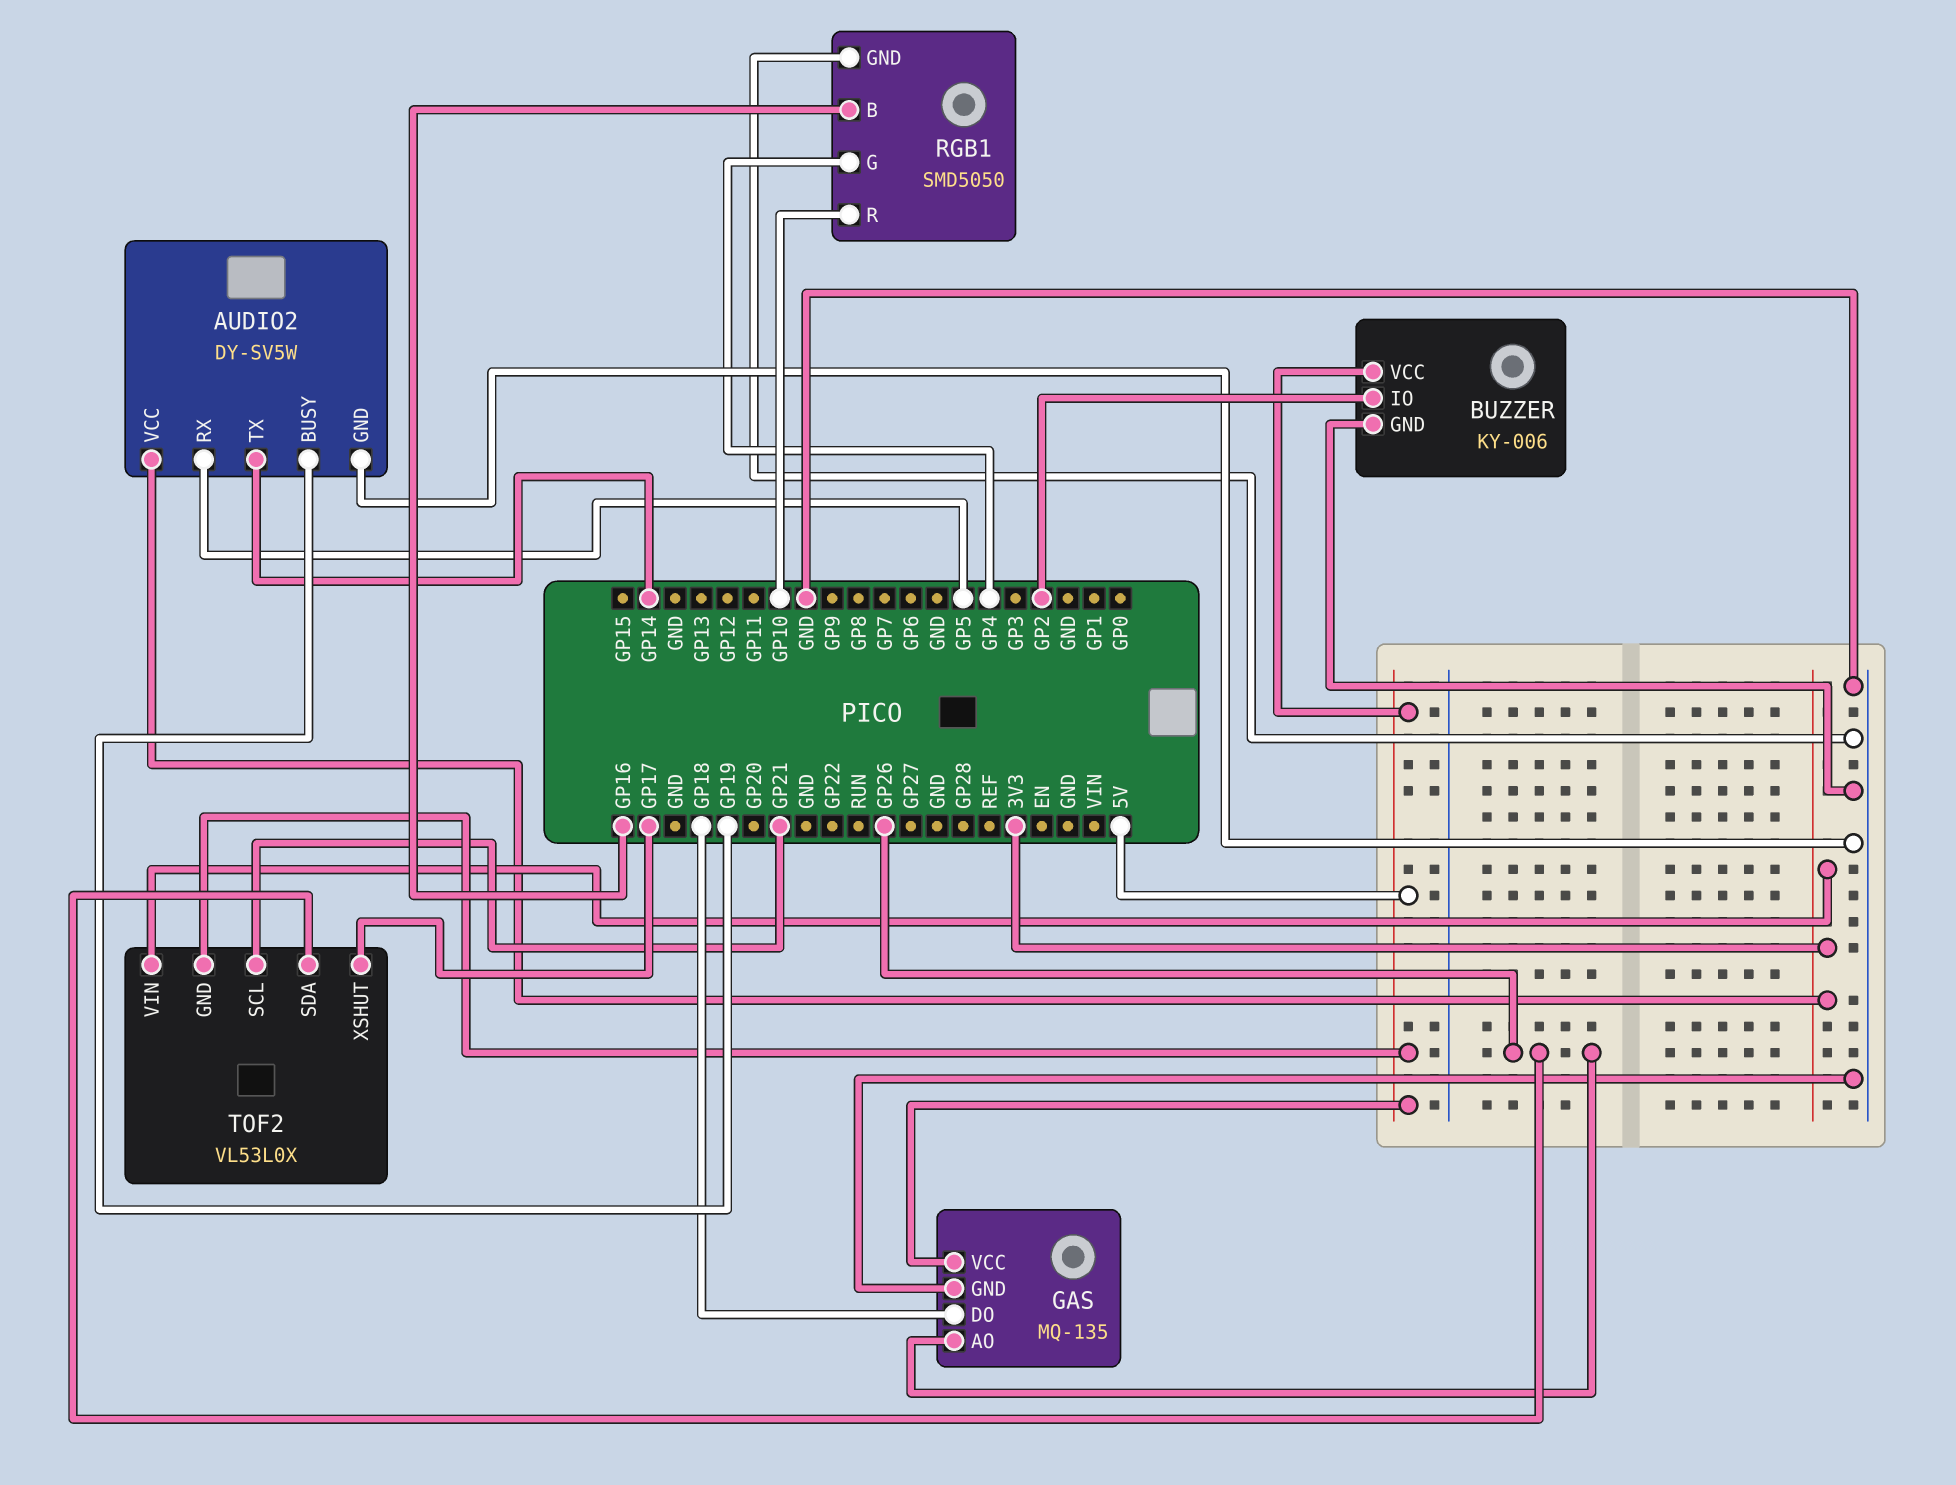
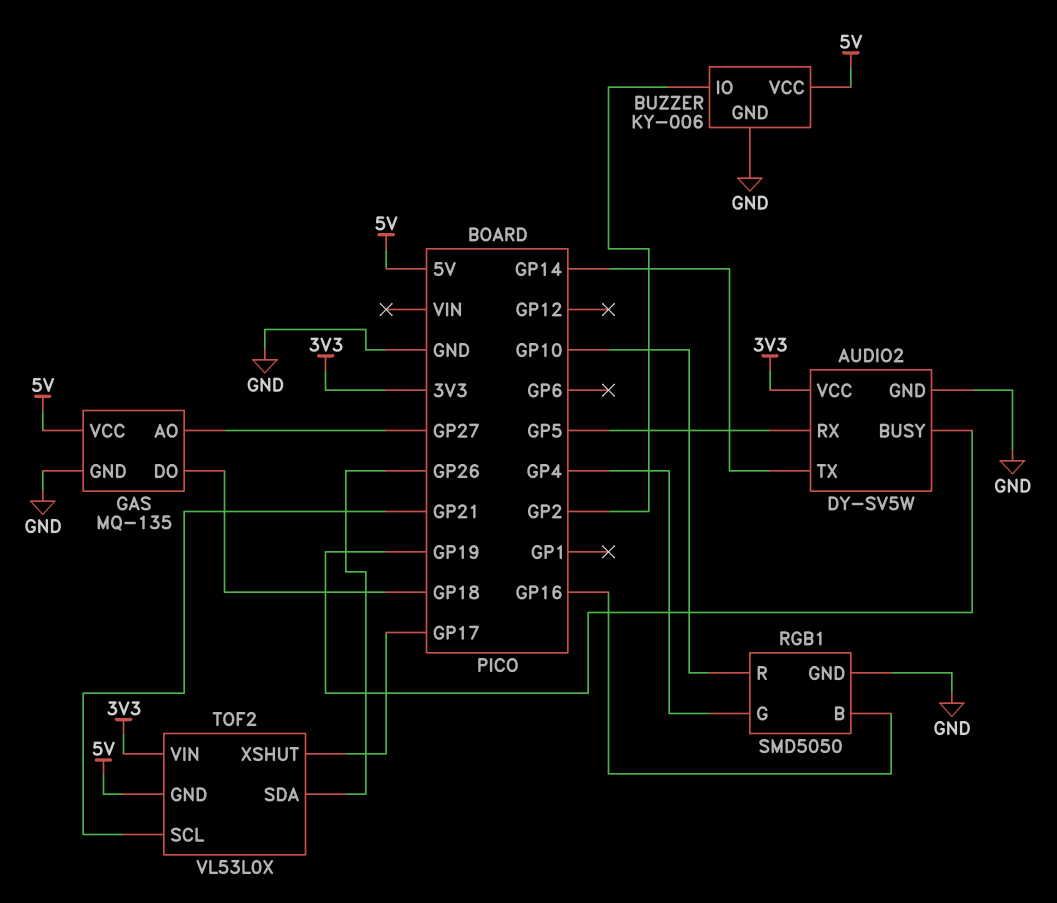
GAS pin AO: GP26 -> GP27

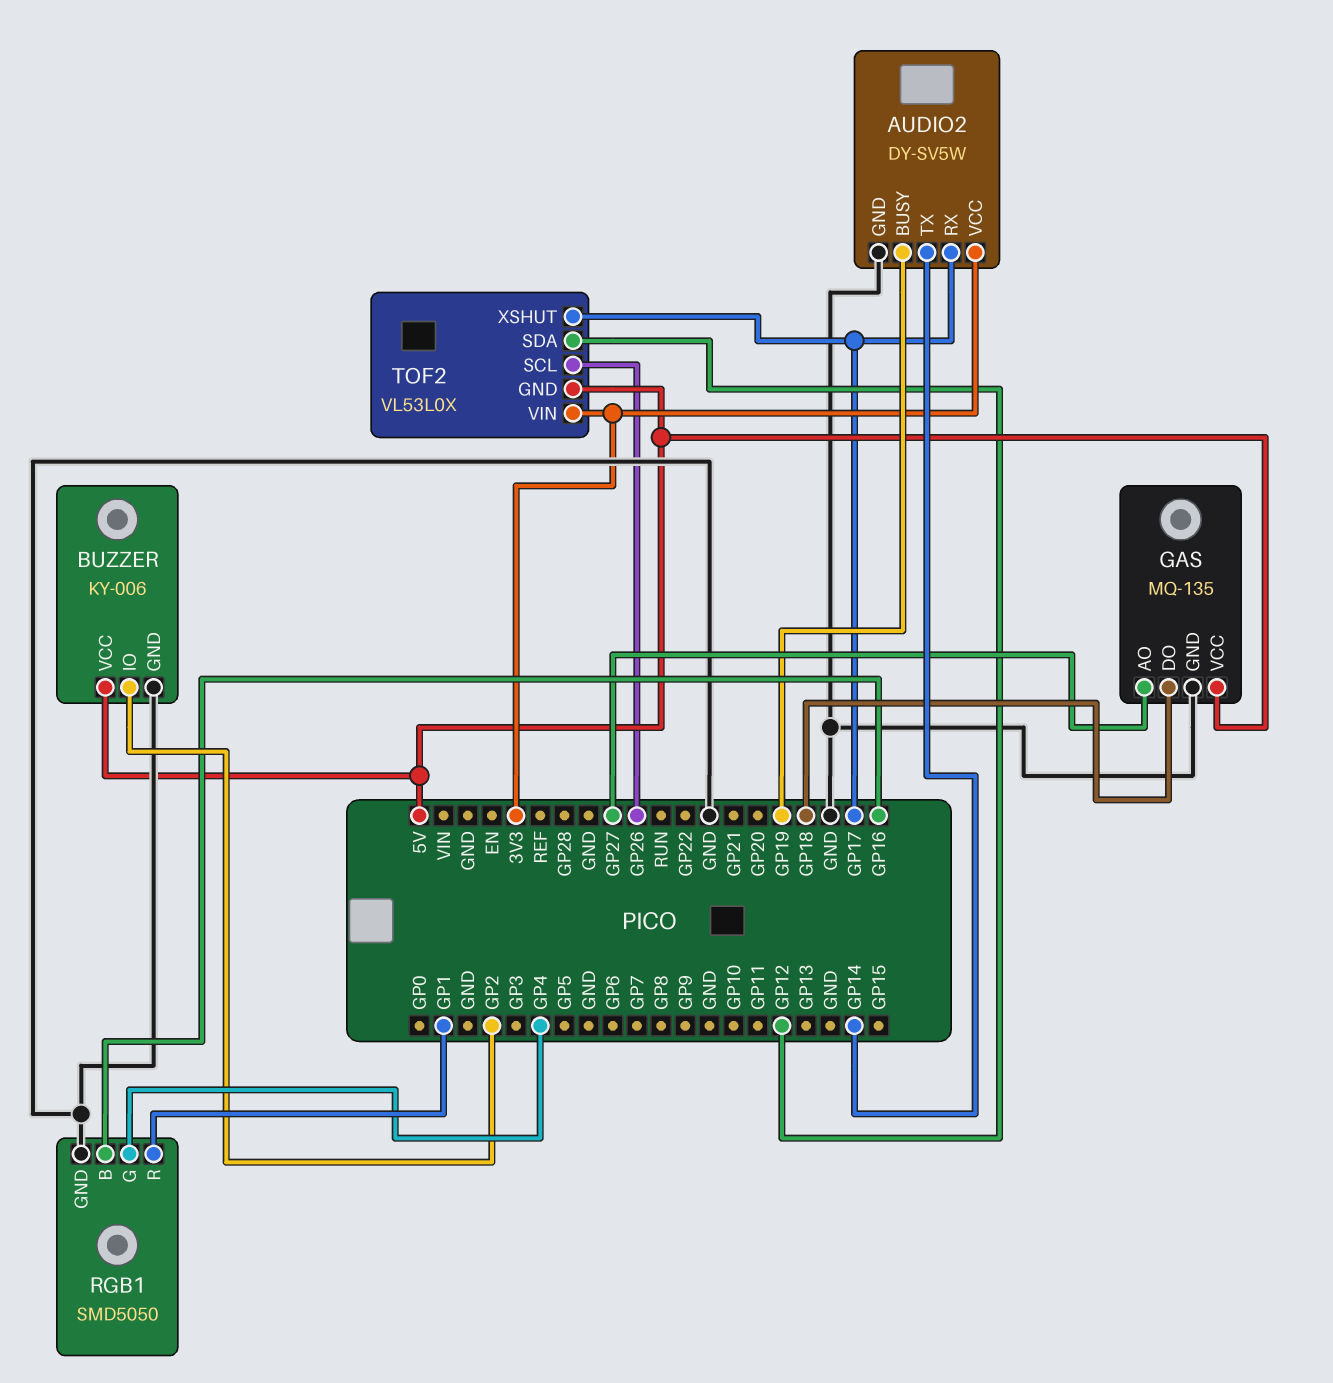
AUDIO2 pin RX: GP5 -> GP17
RGB1 pin R: GP10 -> GP1
TOF2 pin SCL: GP21 -> GP26
TOF2 pin SDA: GP26 -> GP12

